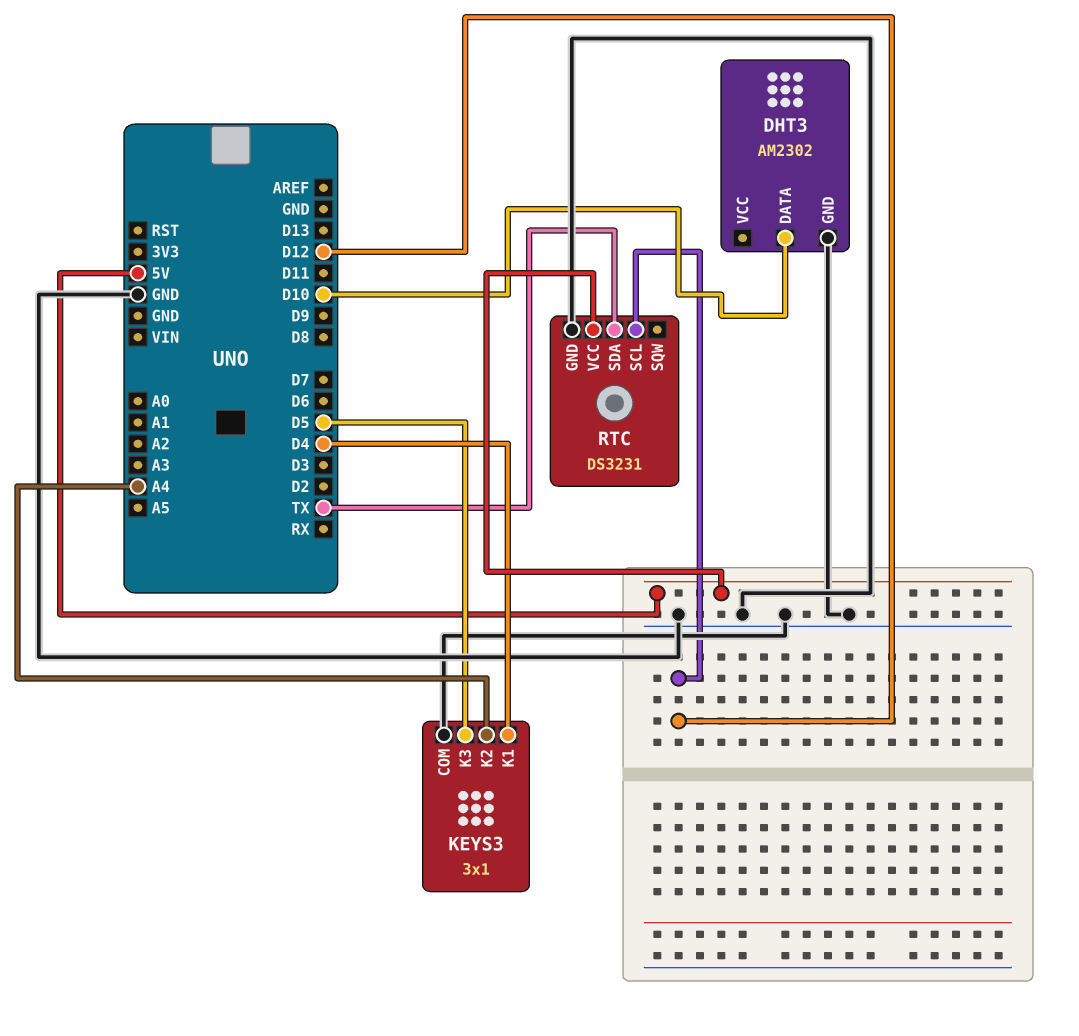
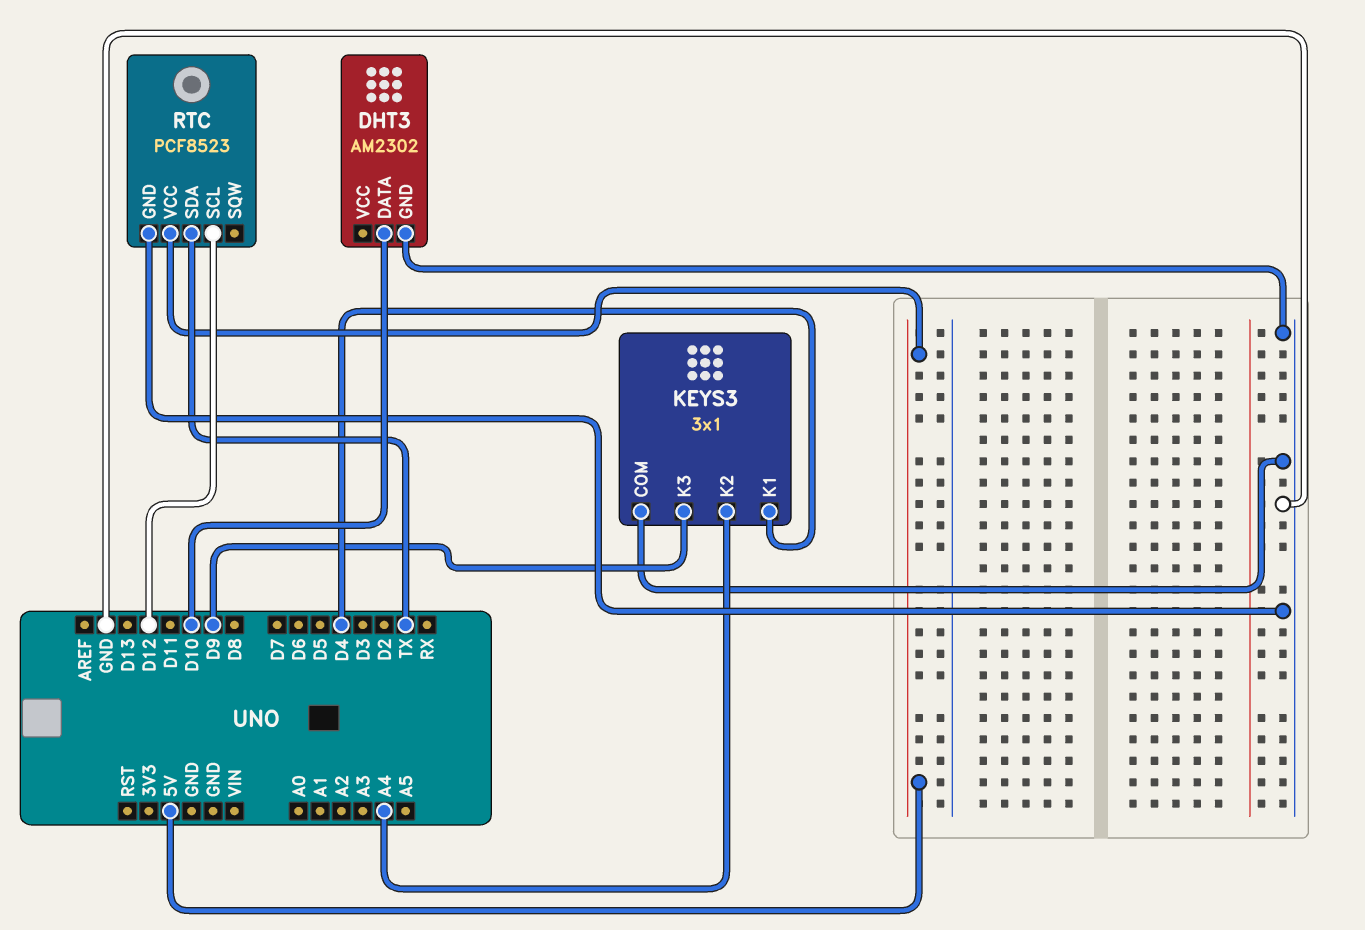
KEYS3 pin K3: D5 -> D9
RTC: DS3231 -> PCF8523

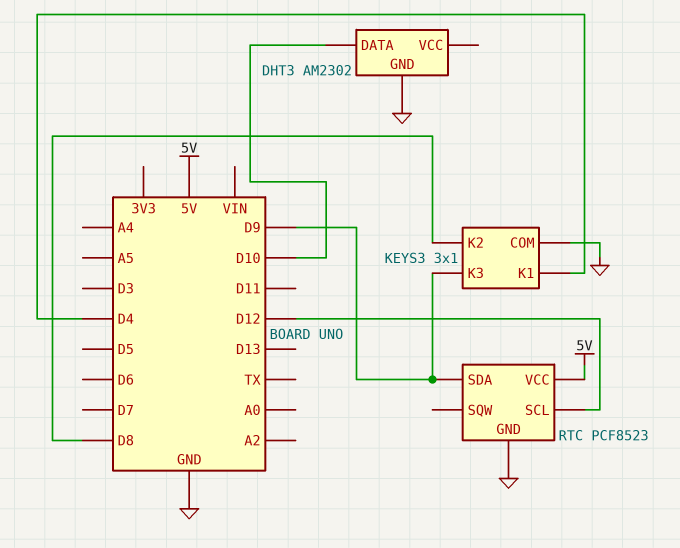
KEYS3 pin K2: A4 -> D8
RTC pin SDA: TX -> D9

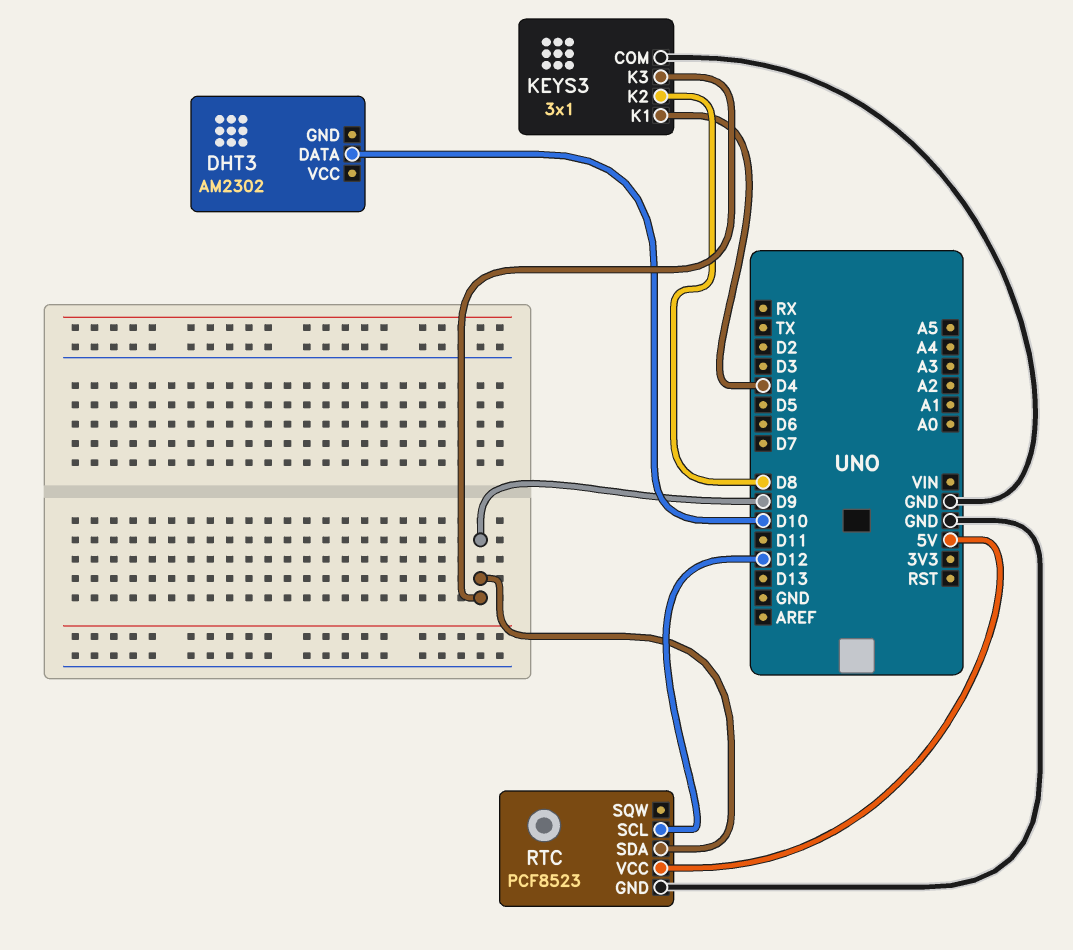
DHT3 pin GND: GND -> none

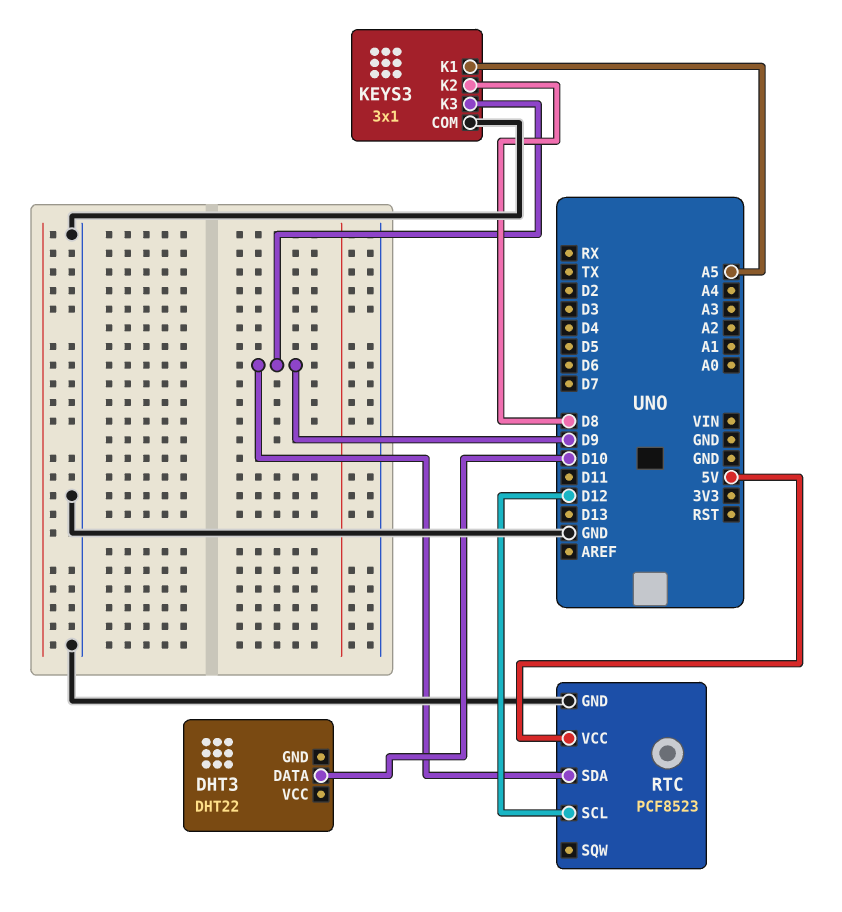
DHT3: AM2302 -> DHT22
KEYS3 pin K1: D4 -> A5

